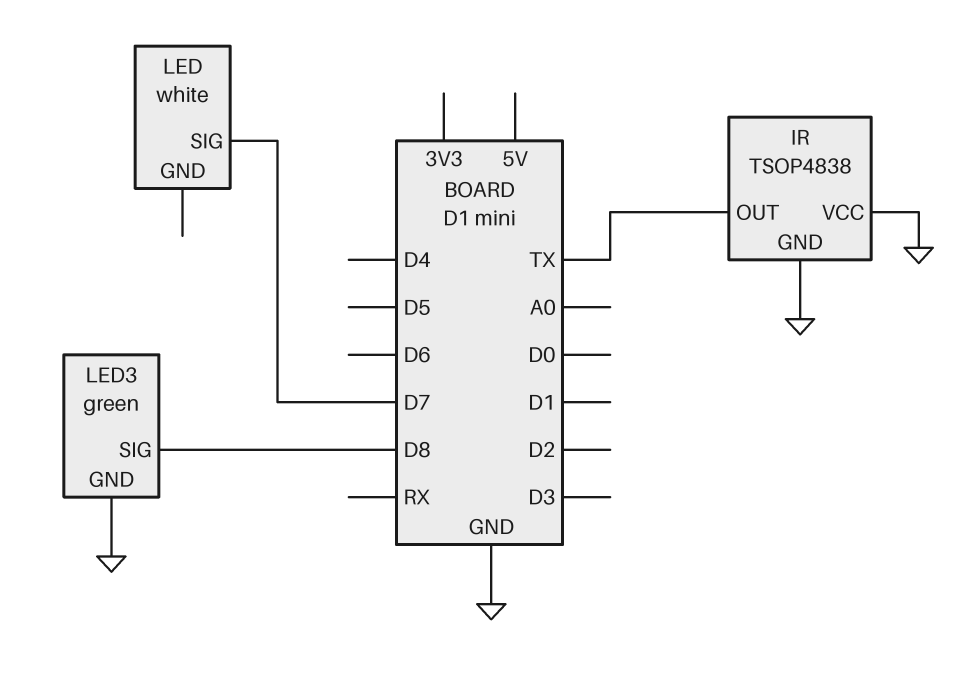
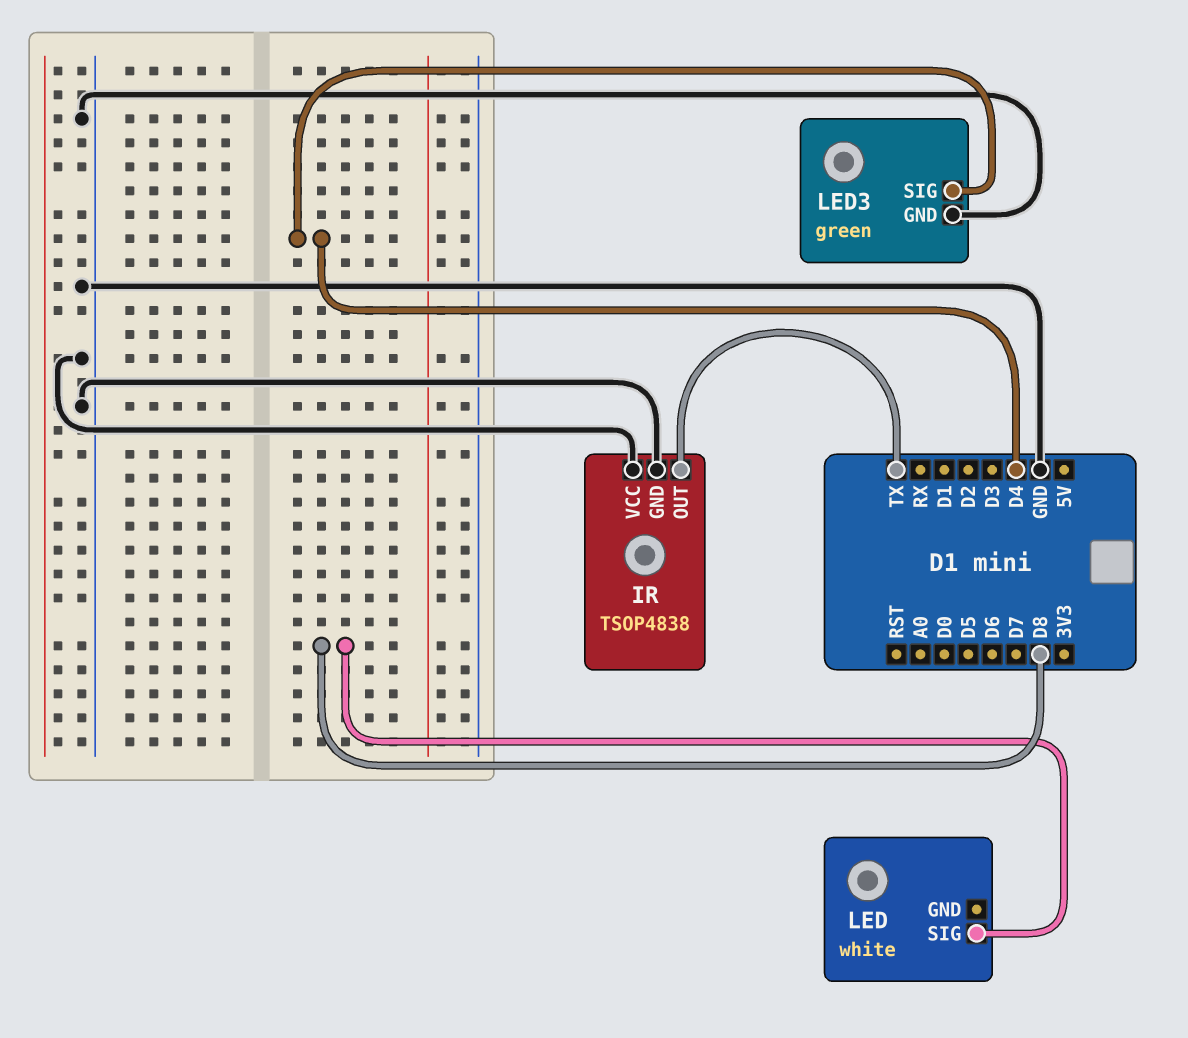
LED pin SIG: D7 -> D8
LED3 pin SIG: D8 -> D4

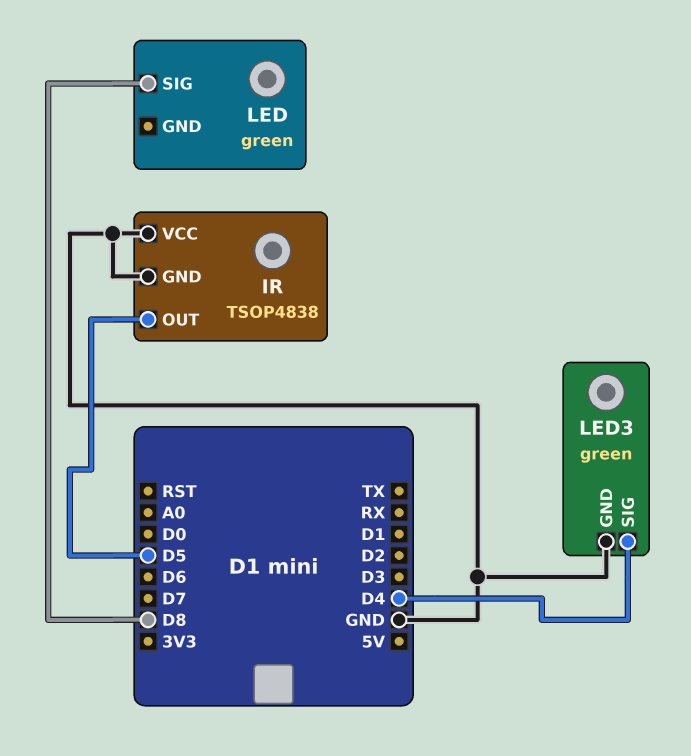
IR pin OUT: TX -> D5
LED: white -> green

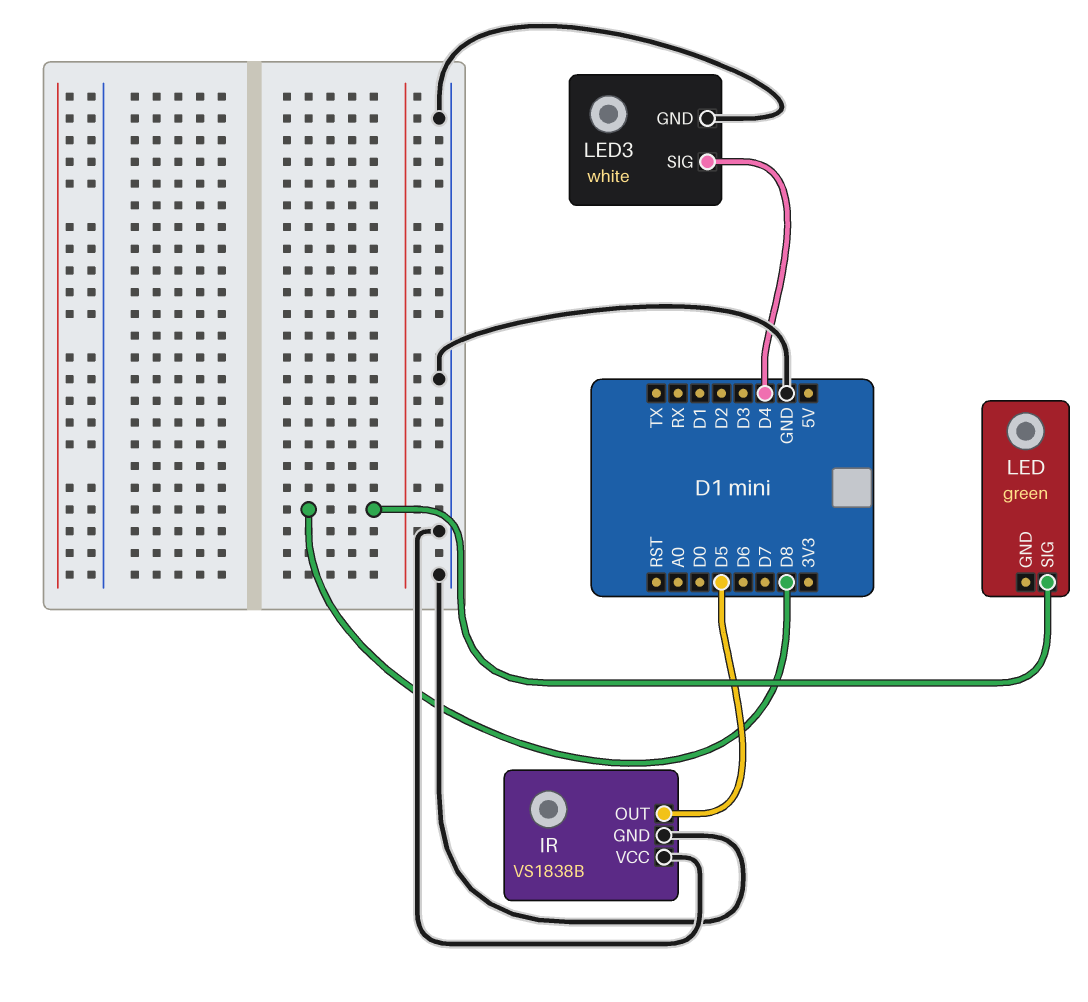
IR: TSOP4838 -> VS1838B
LED3: green -> white

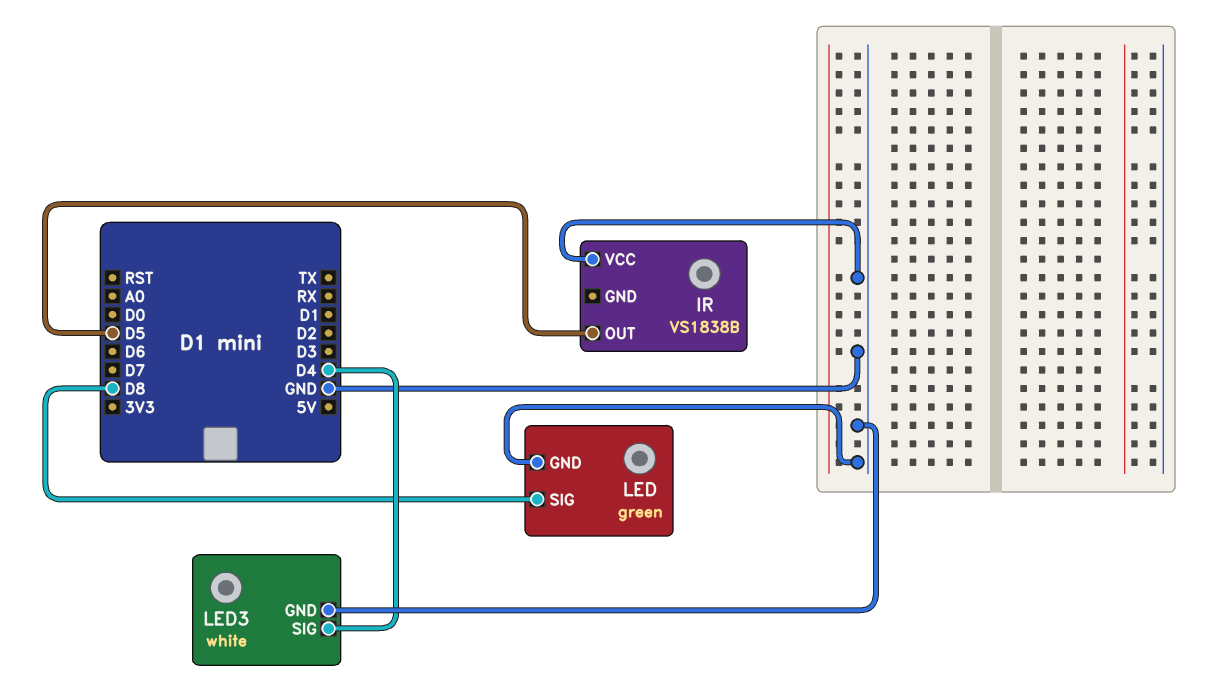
IR pin GND: GND -> none
LED pin GND: none -> GND

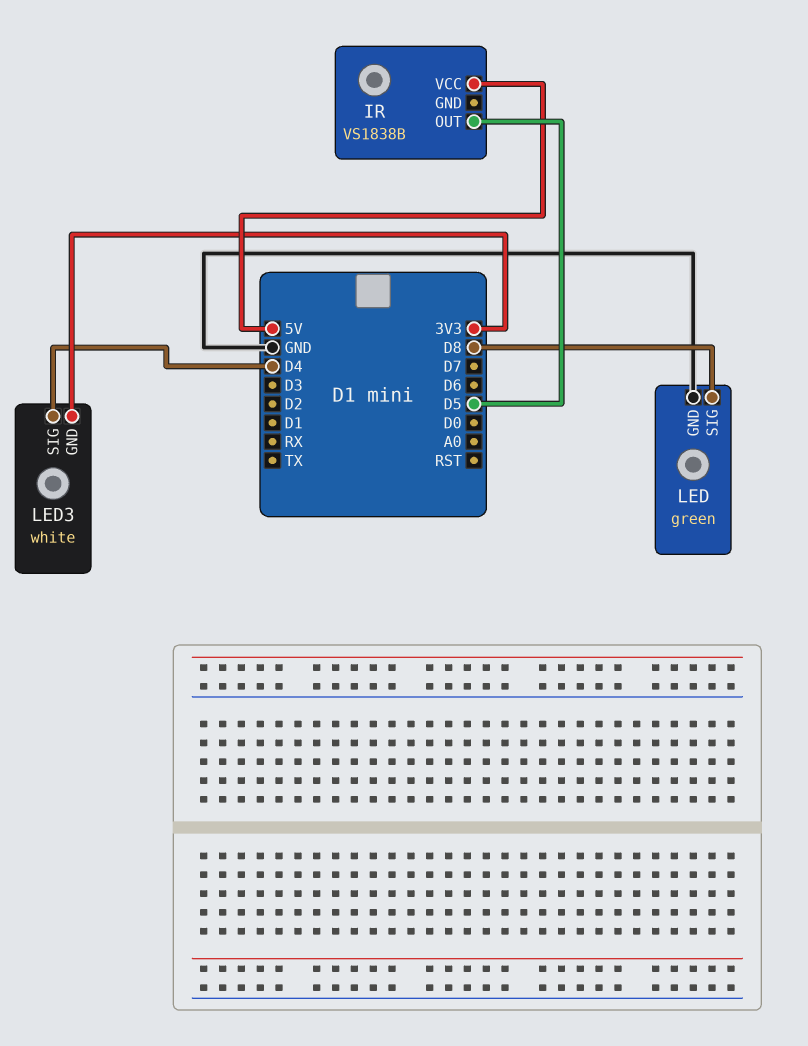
IR pin VCC: GND -> 5V
LED3 pin GND: GND -> 3V3

